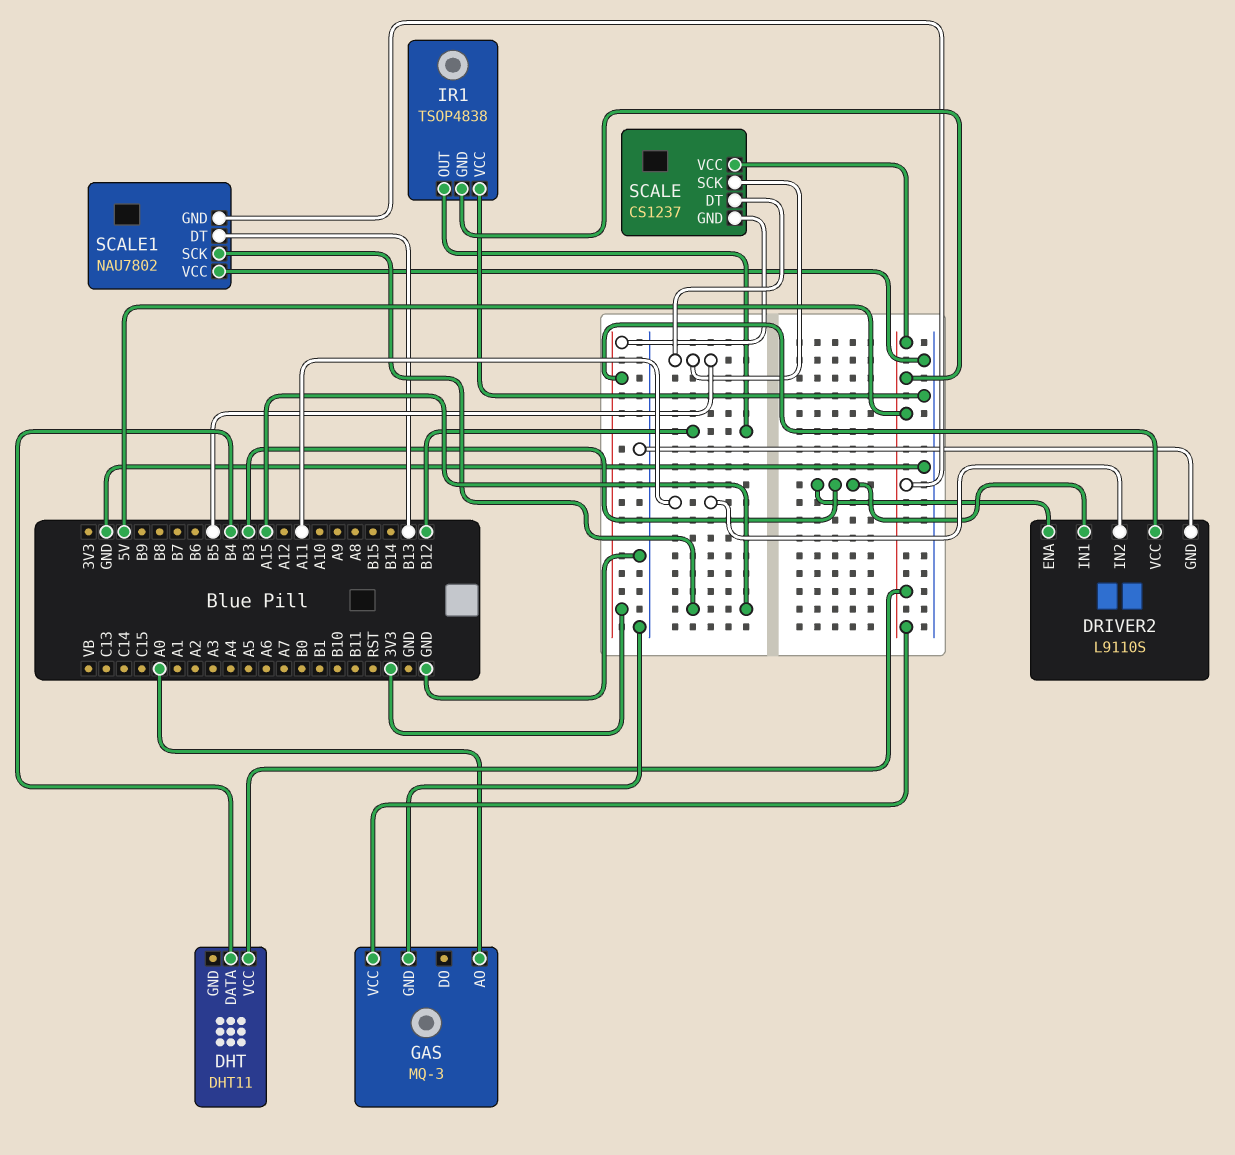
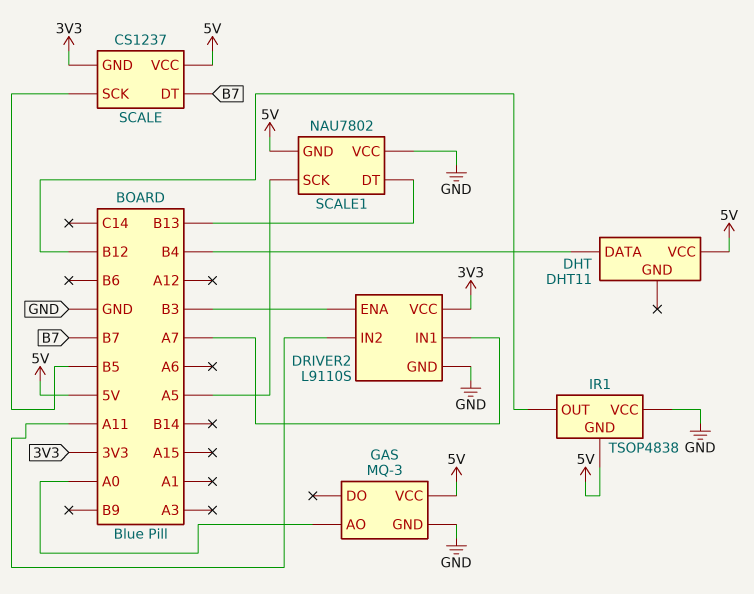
DRIVER2 pin IN1: B3 -> A7
SCALE pin DT: B5 -> B7
SCALE1 pin SCK: A15 -> A5

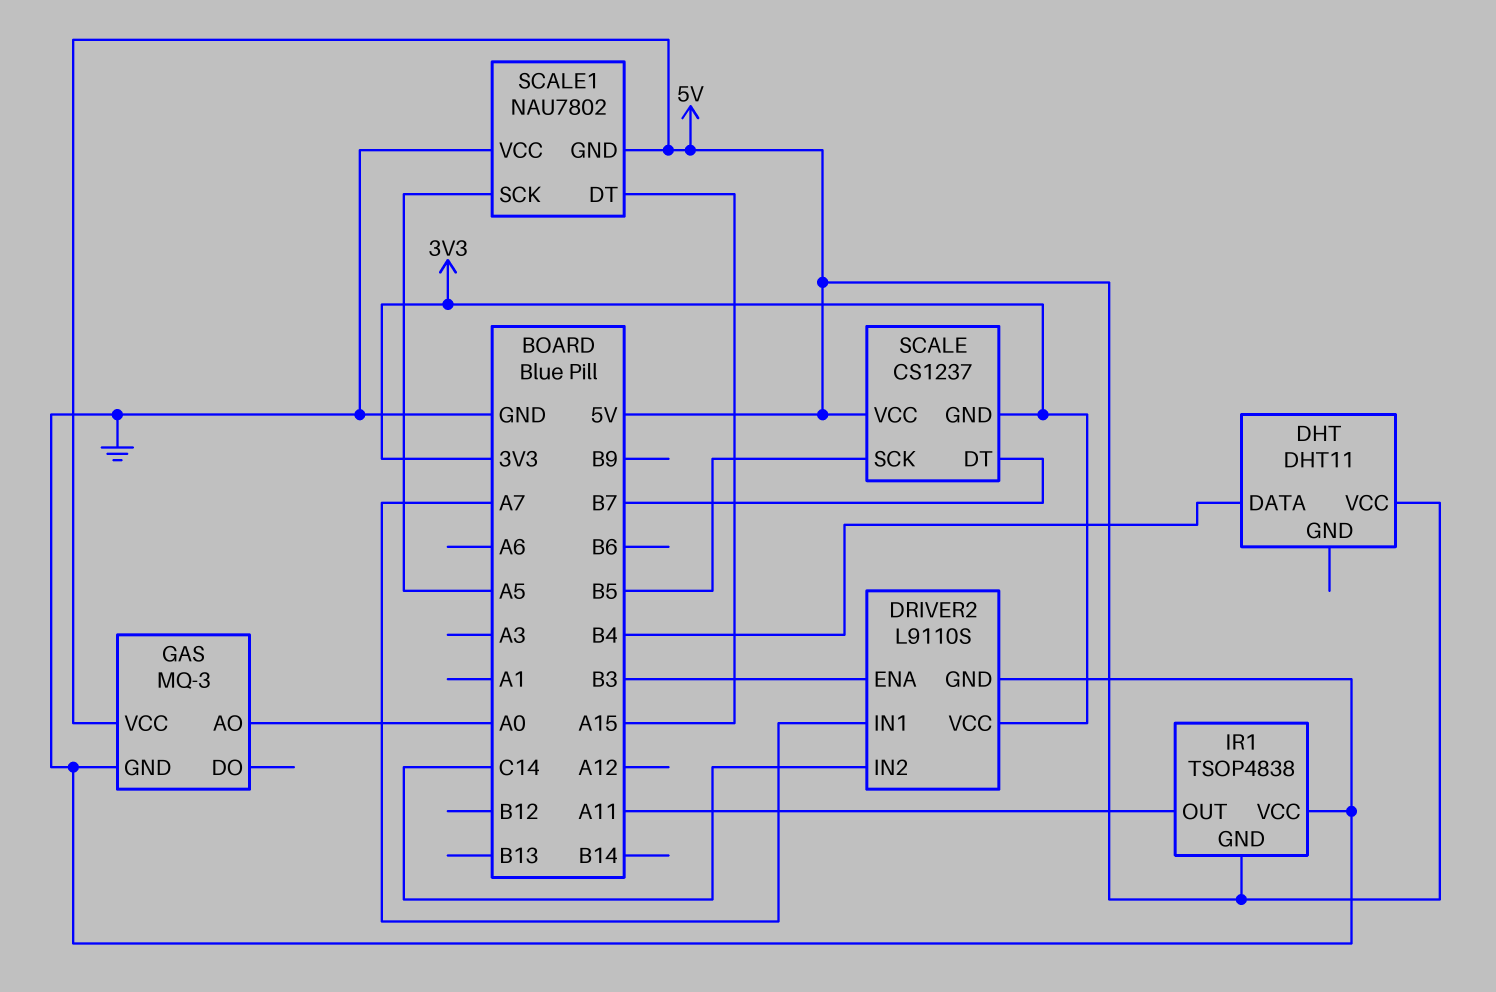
DRIVER2 pin IN2: A11 -> C14
IR1 pin OUT: B12 -> A11
SCALE1 pin DT: B13 -> A15

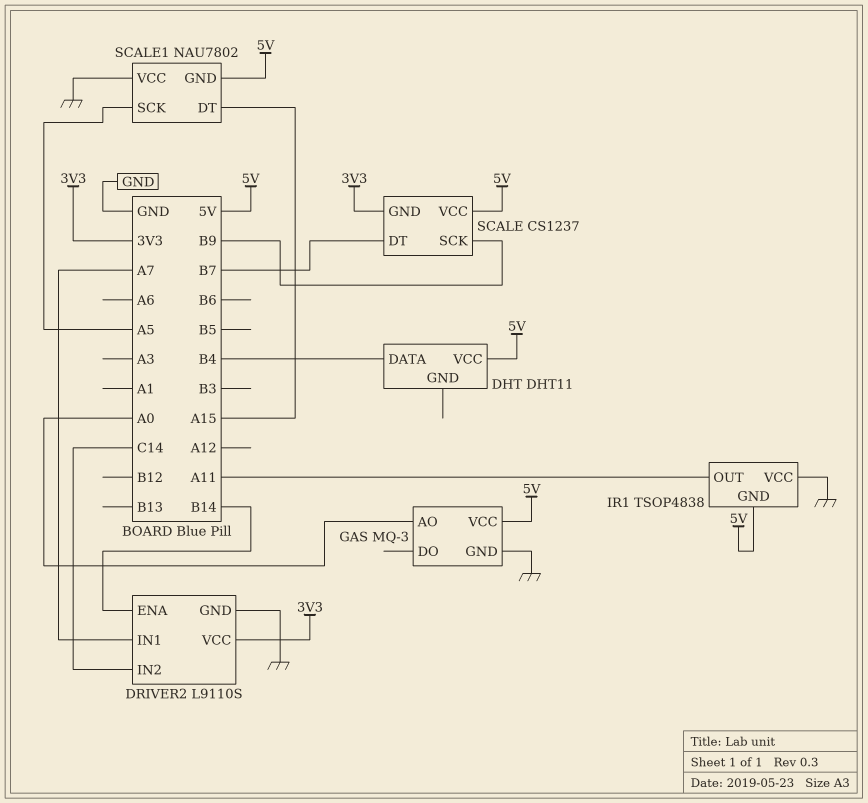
DRIVER2 pin ENA: B3 -> B14
SCALE pin SCK: B5 -> B9

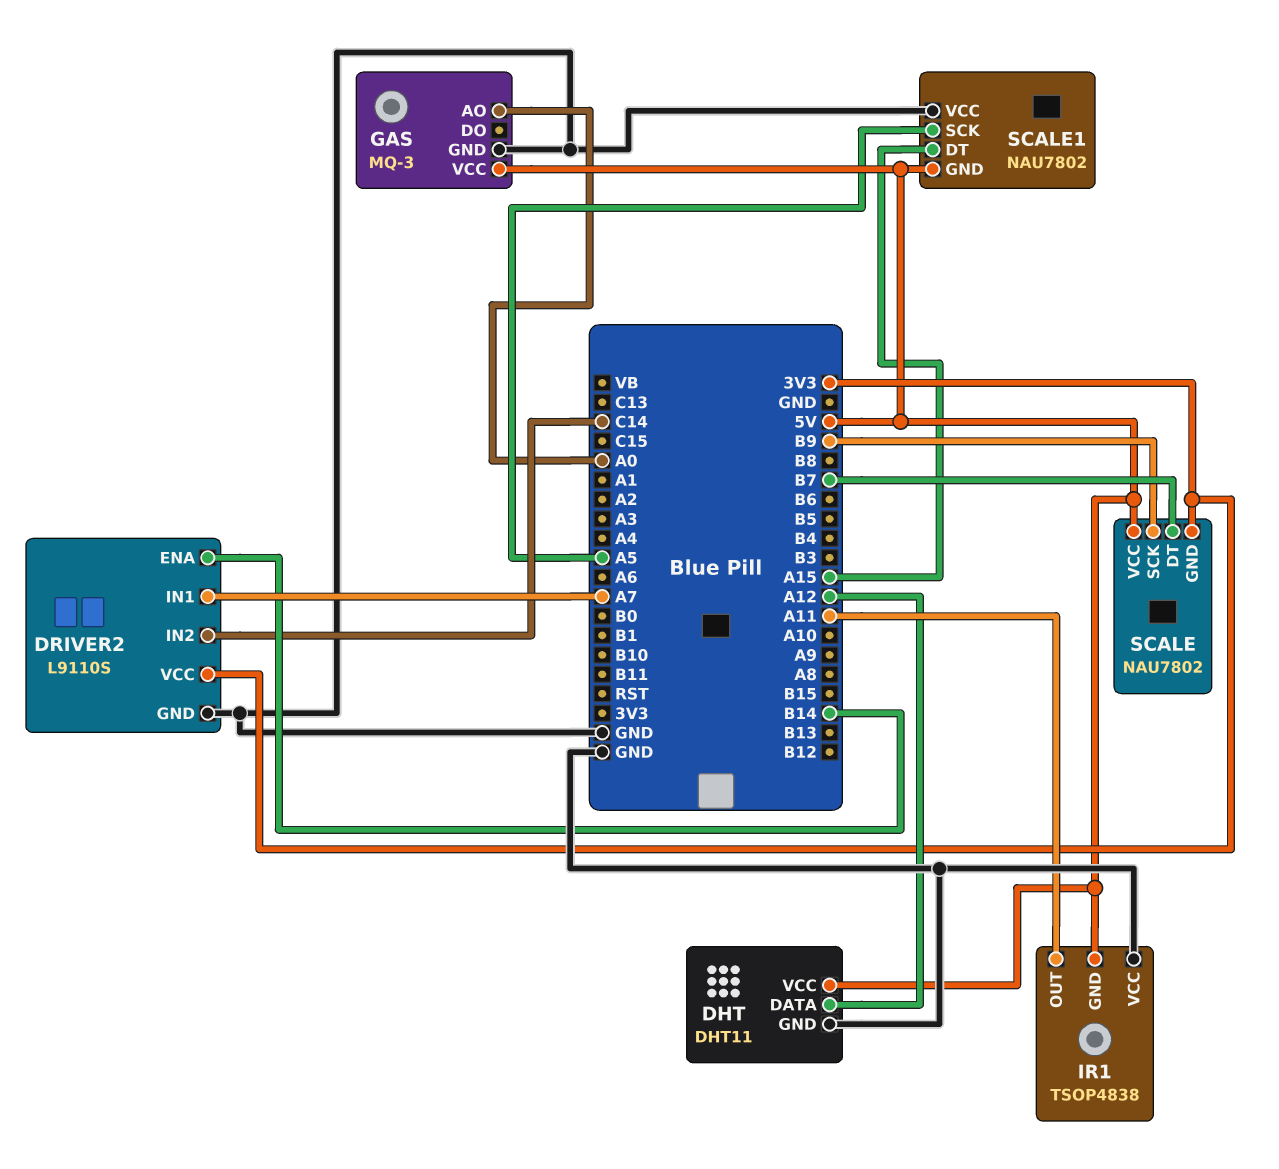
DHT pin DATA: B4 -> A12
DHT pin GND: none -> GND
SCALE: CS1237 -> NAU7802

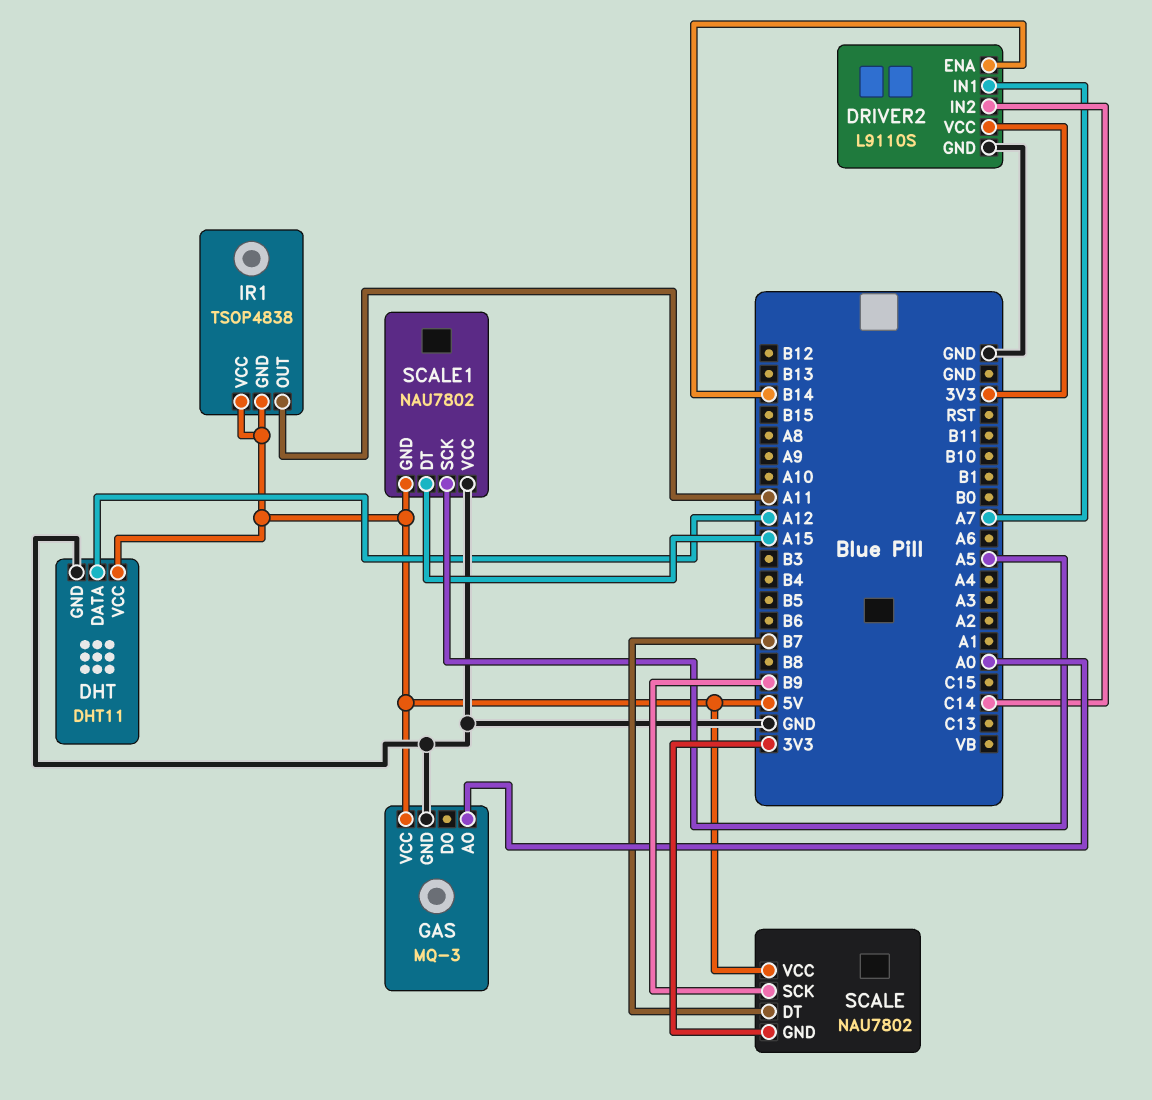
IR1 pin VCC: GND -> 5V

